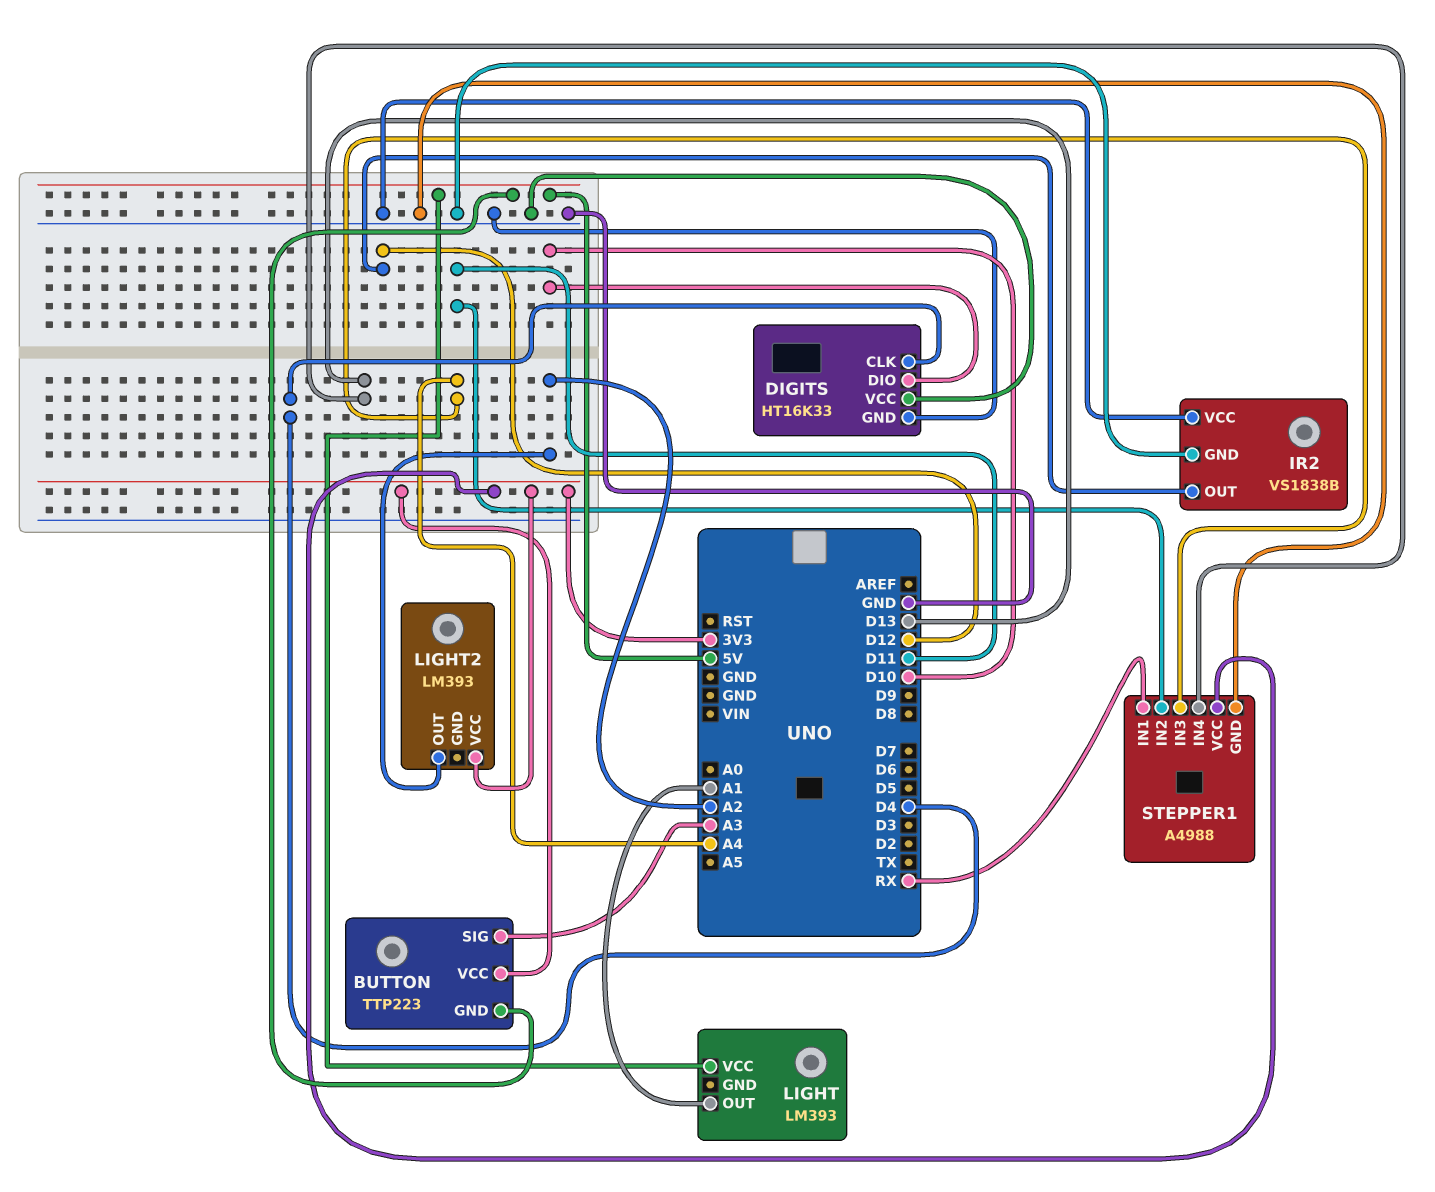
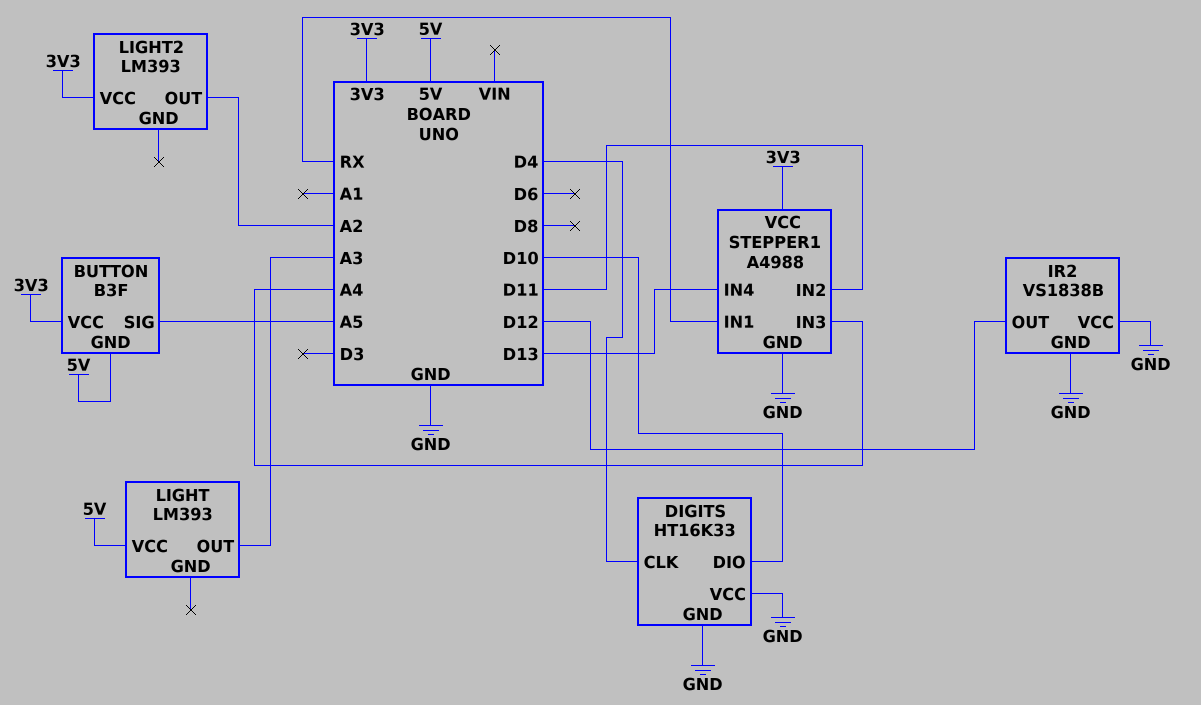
BUTTON: TTP223 -> B3F
BUTTON pin SIG: A3 -> A5
LIGHT pin OUT: A1 -> A3

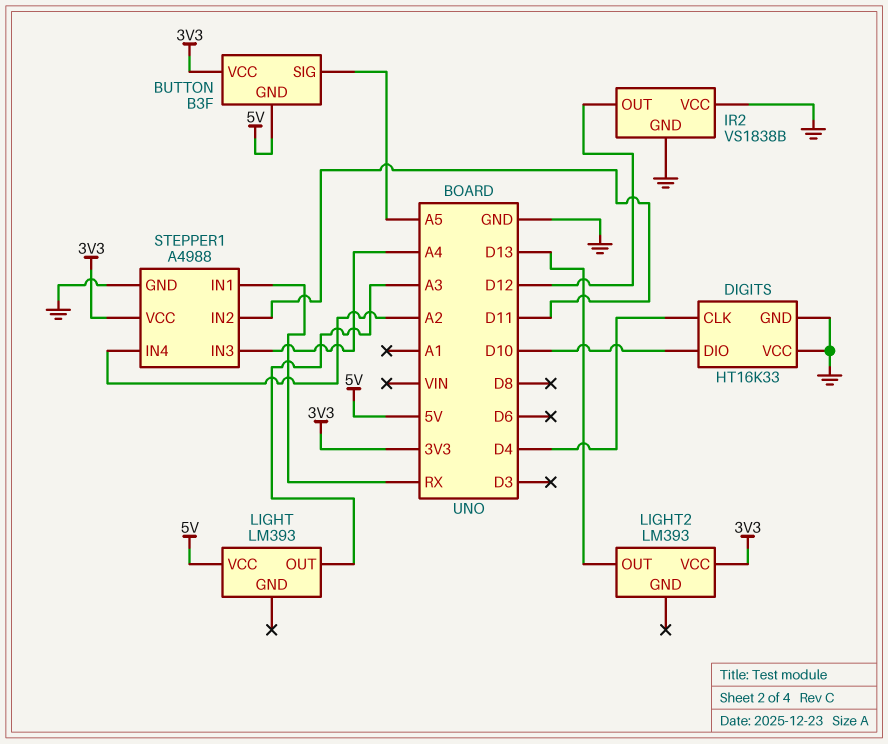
LIGHT2 pin OUT: A2 -> D13
STEPPER1 pin IN4: D13 -> A2

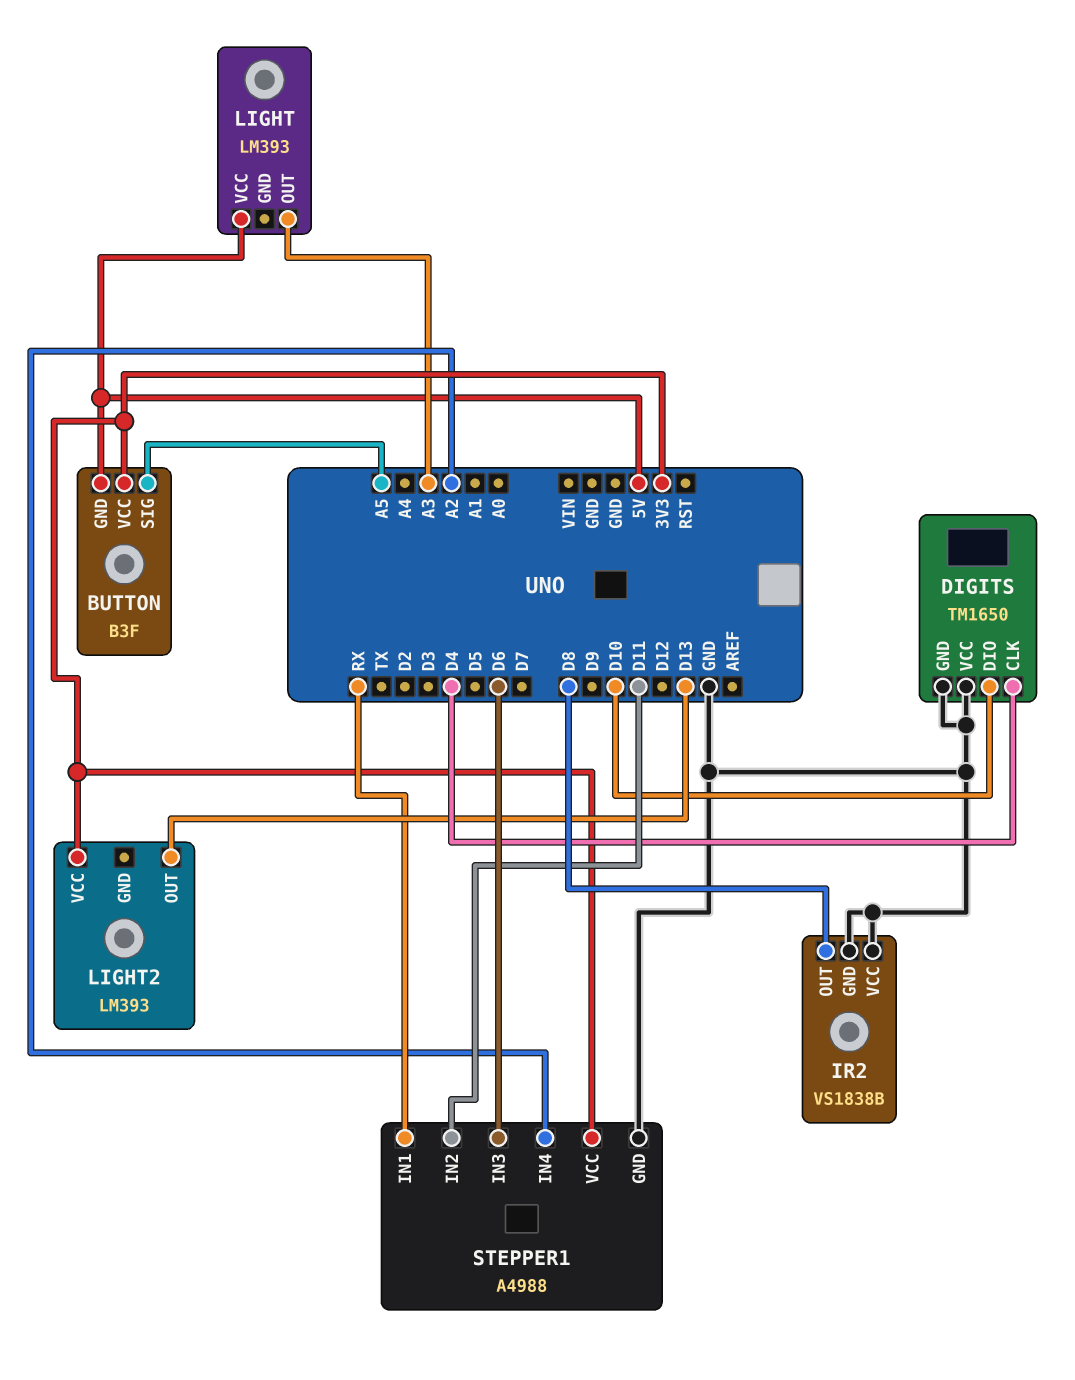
DIGITS: HT16K33 -> TM1650
IR2 pin OUT: D12 -> D8
STEPPER1 pin IN3: A4 -> D6

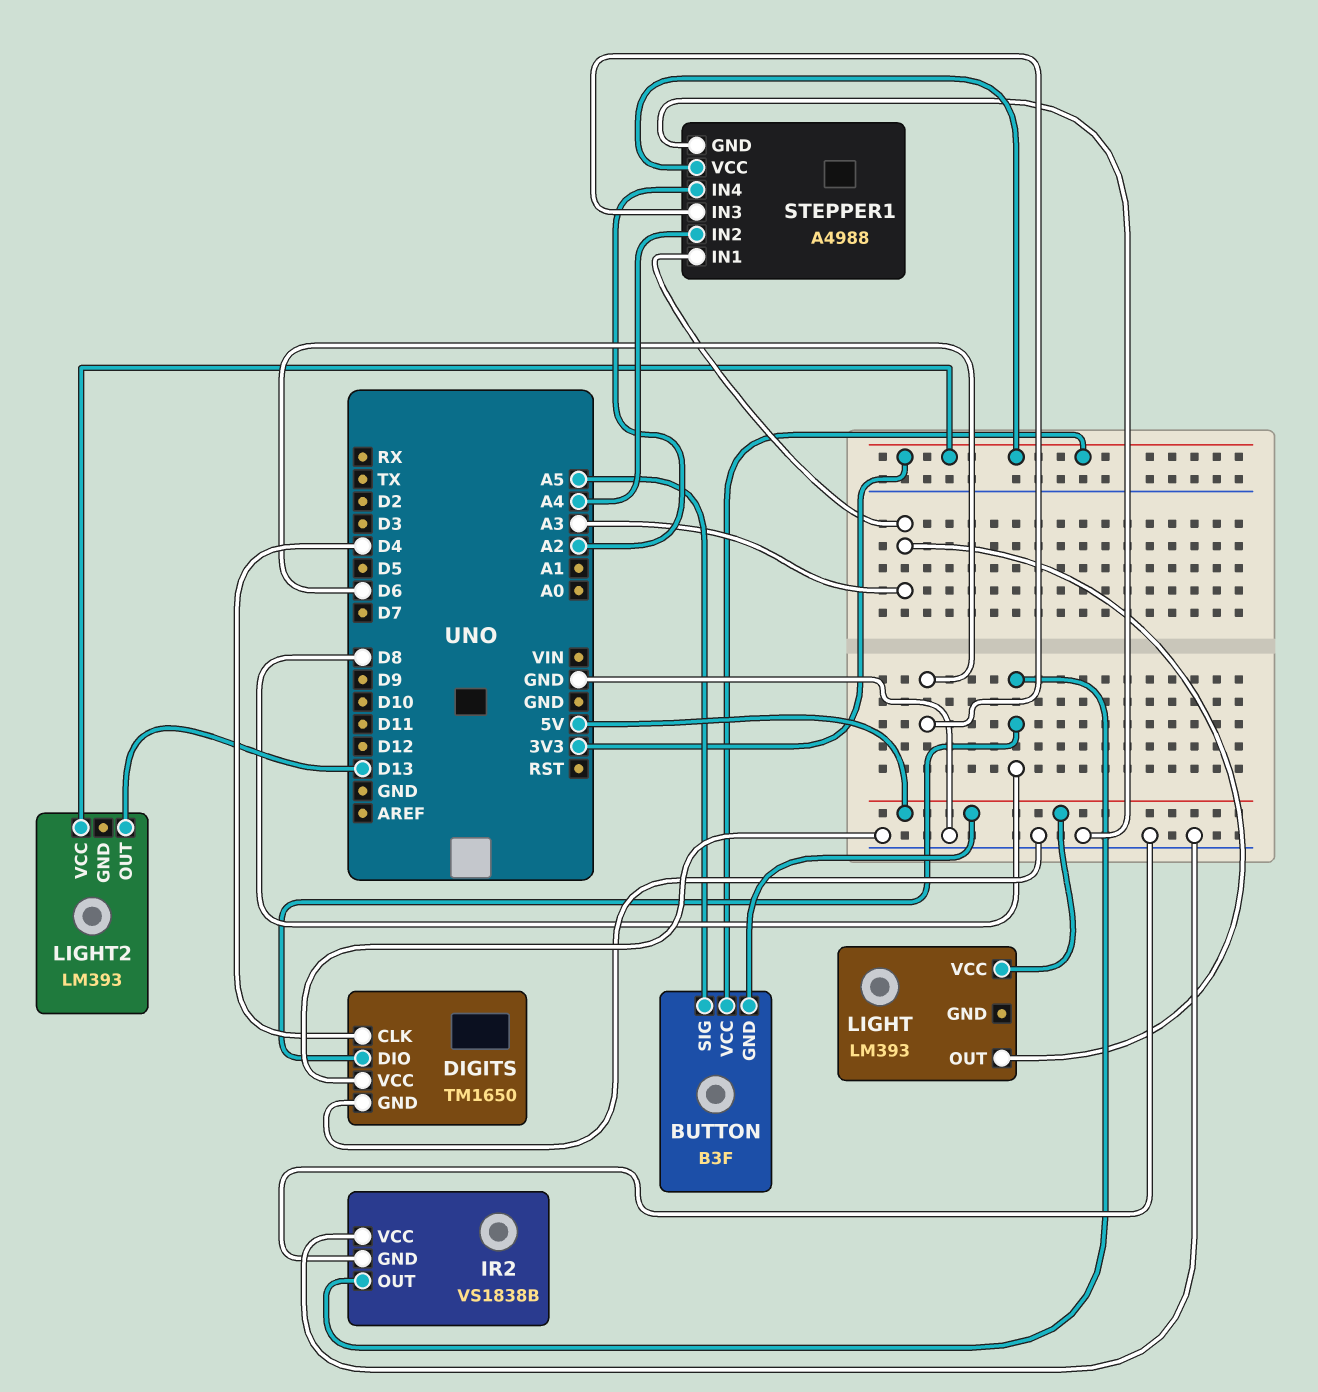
DIGITS pin DIO: D10 -> D8
STEPPER1 pin IN1: RX -> A3
STEPPER1 pin IN2: D11 -> A4

